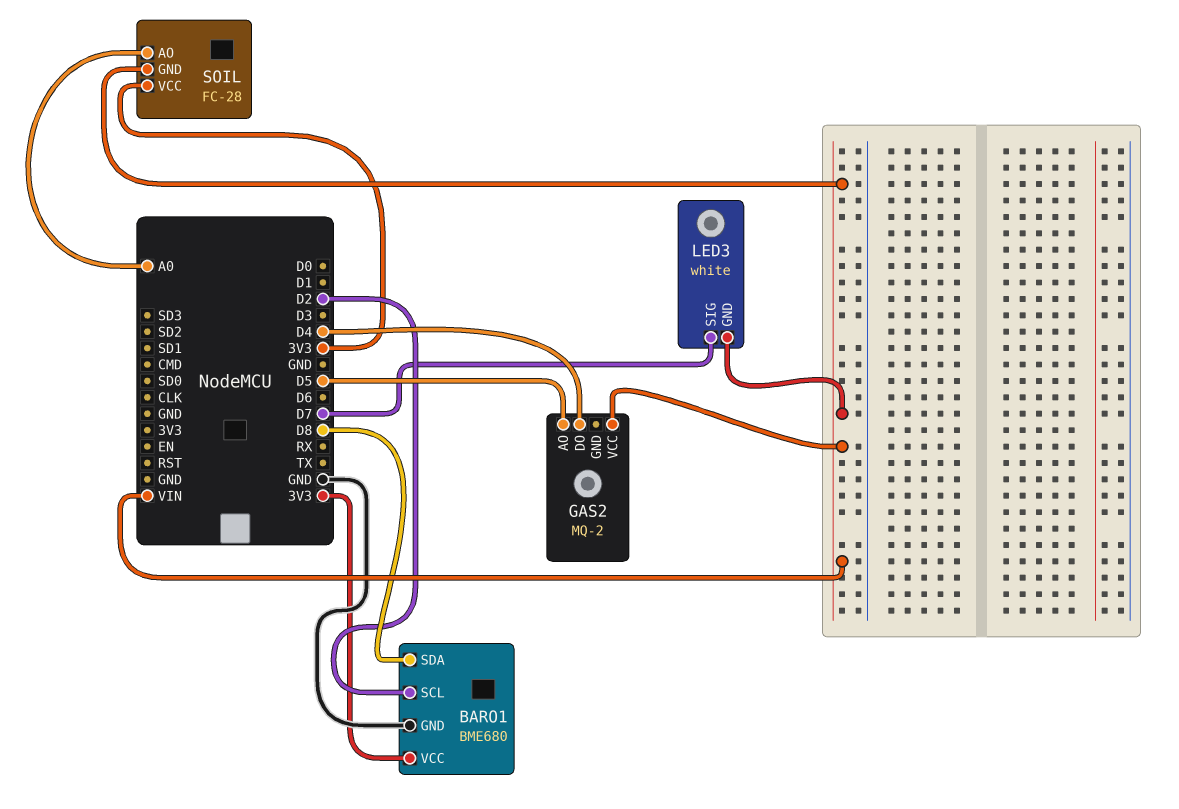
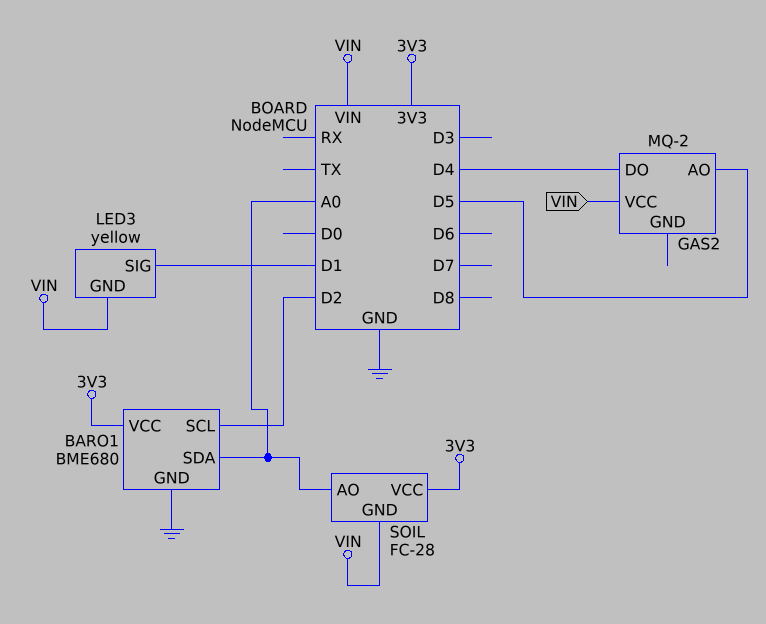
BARO1 pin SDA: D8 -> A0
LED3: white -> yellow
LED3 pin SIG: D7 -> D1

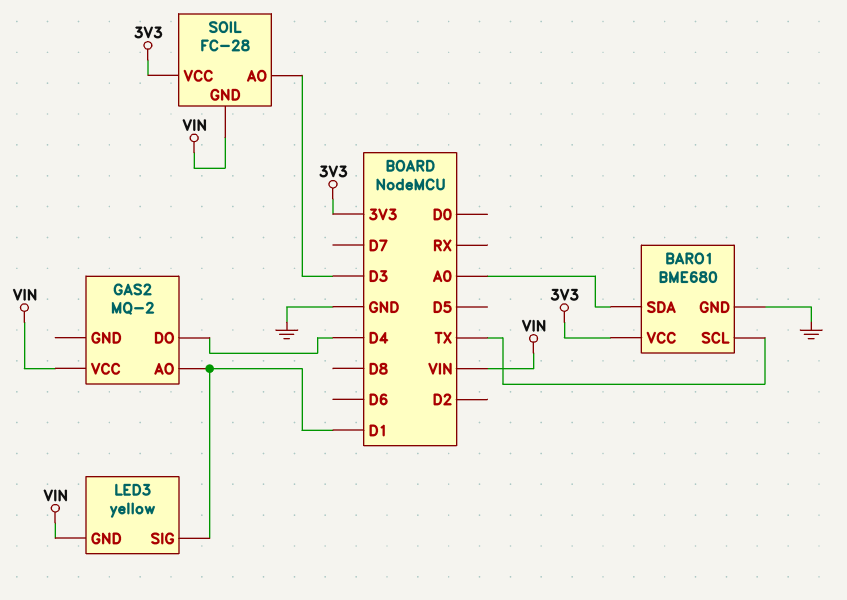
BARO1 pin SCL: D2 -> TX
GAS2 pin AO: D5 -> D1
SOIL pin AO: A0 -> D3

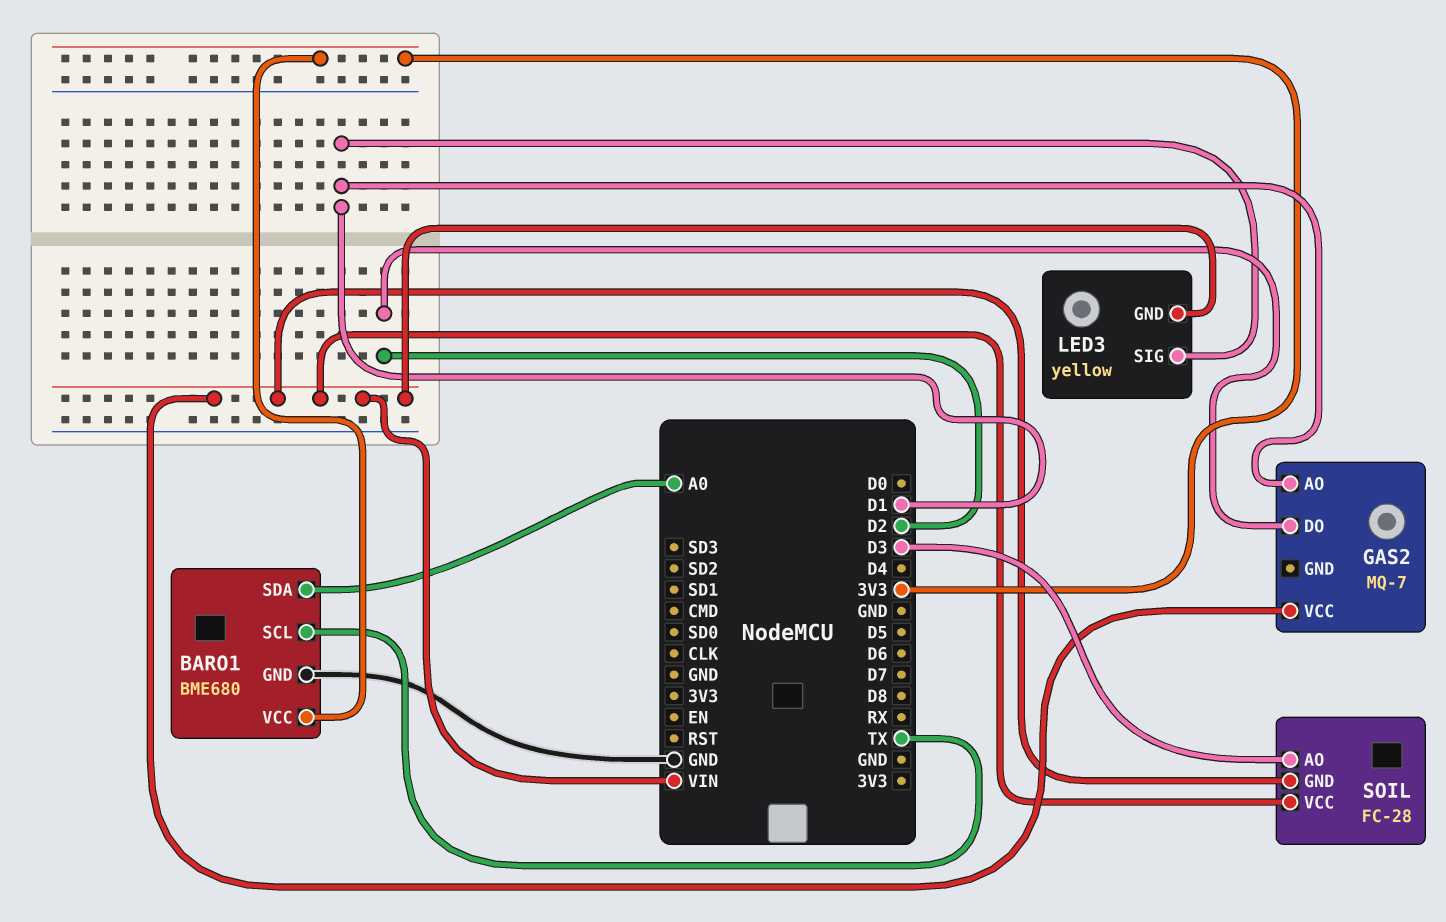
GAS2: MQ-2 -> MQ-7
GAS2 pin DO: D4 -> D2
SOIL pin VCC: 3V3 -> VIN

